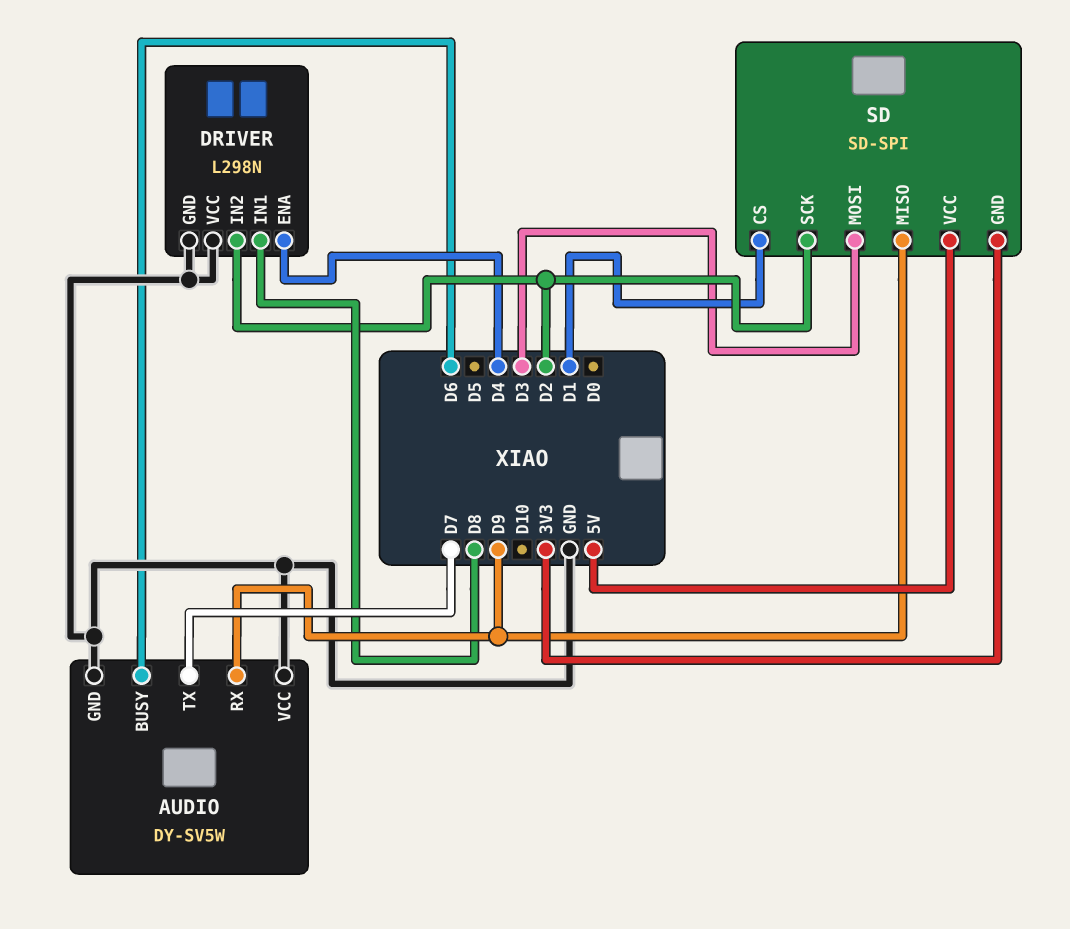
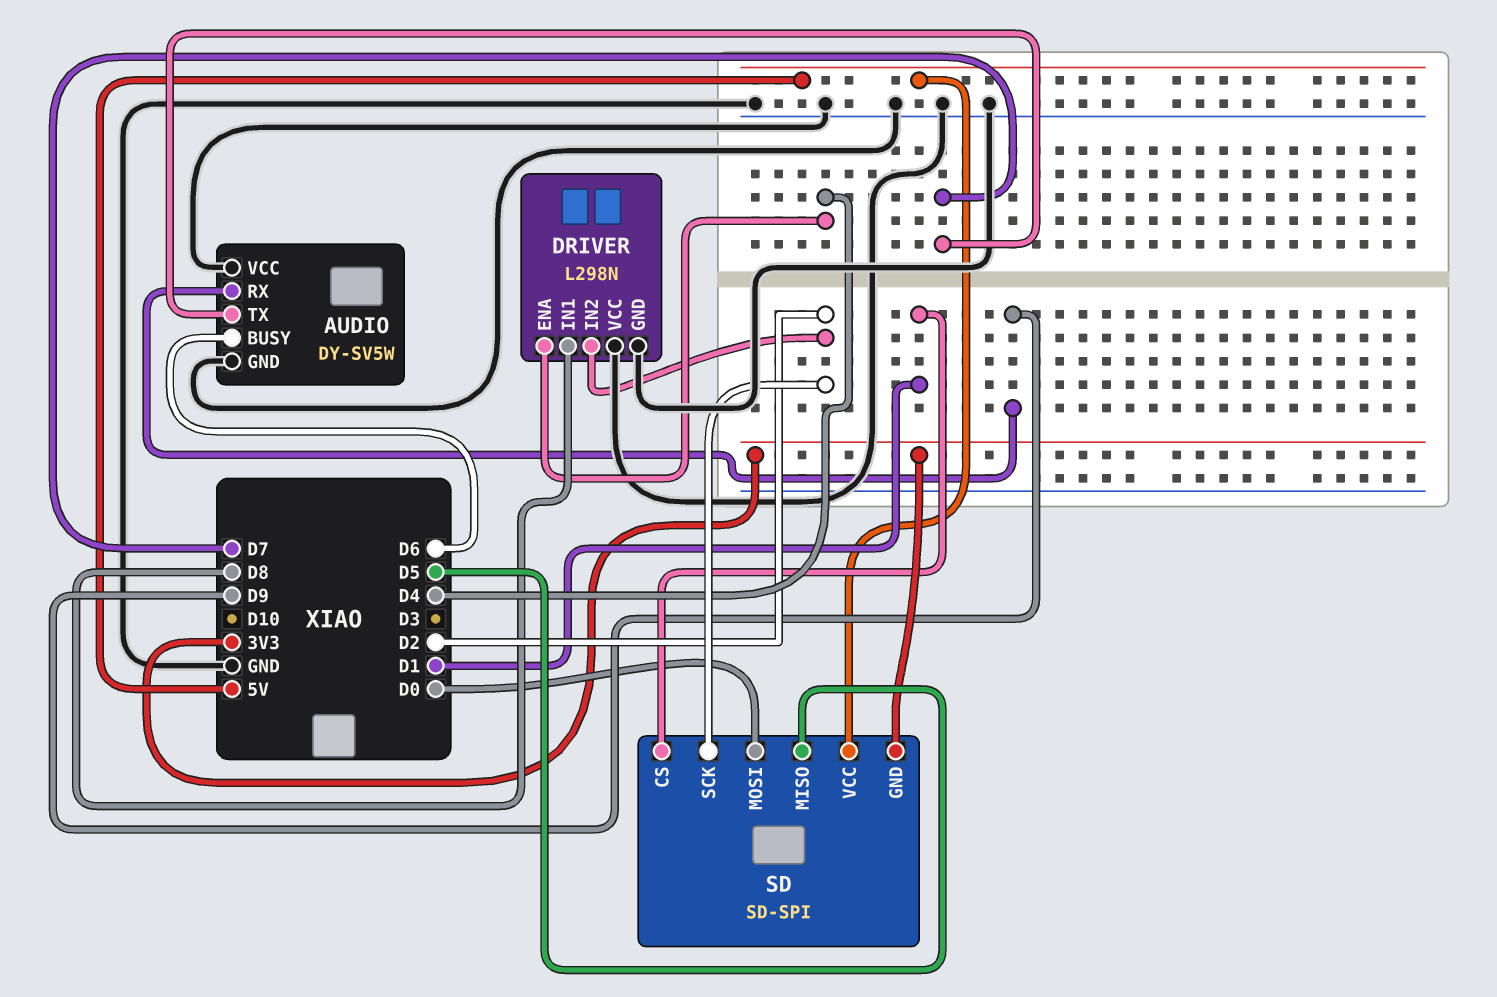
SD pin MISO: D9 -> D5
SD pin MOSI: D3 -> D0

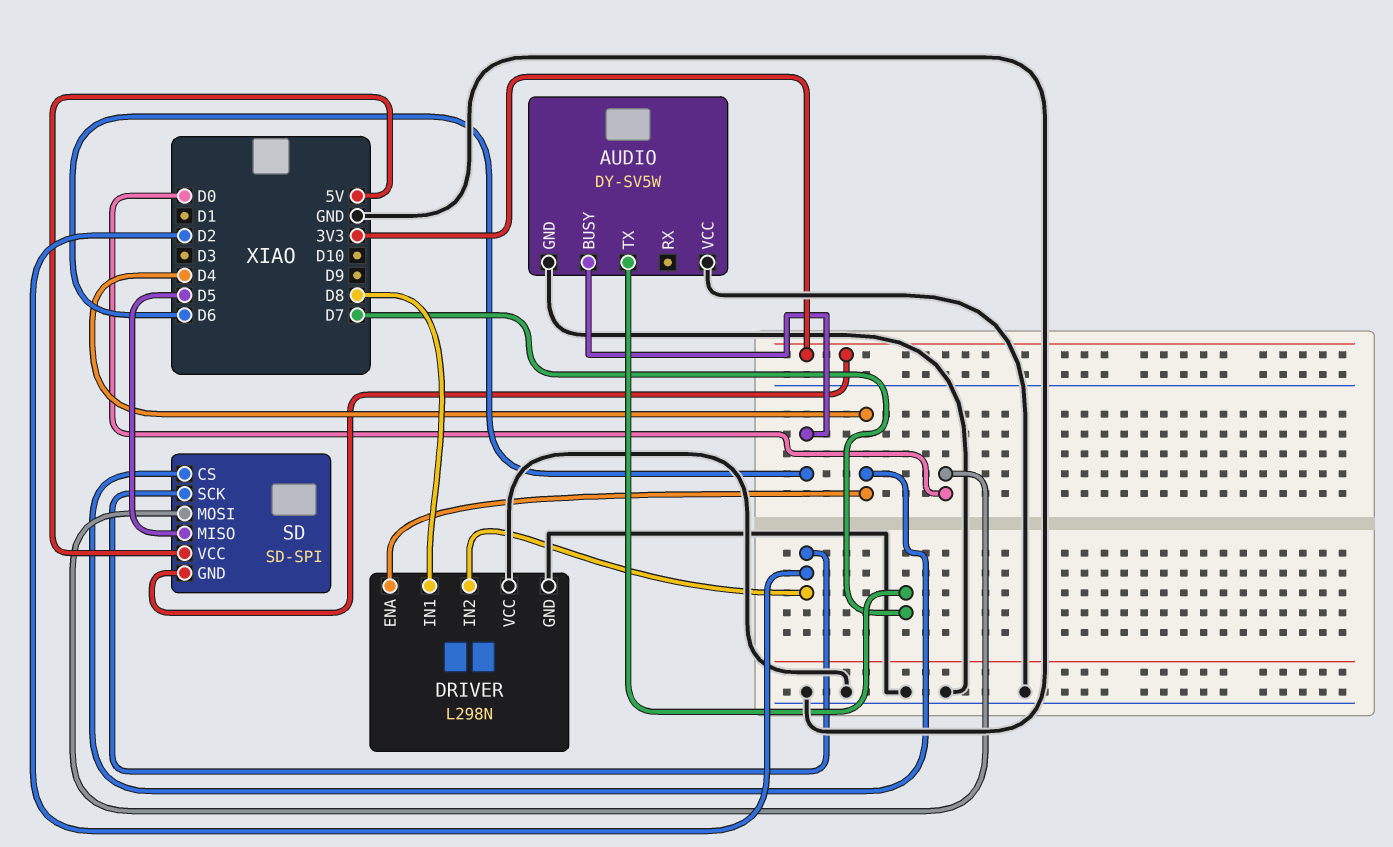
AUDIO pin RX: D9 -> none
SD pin CS: D1 -> D4

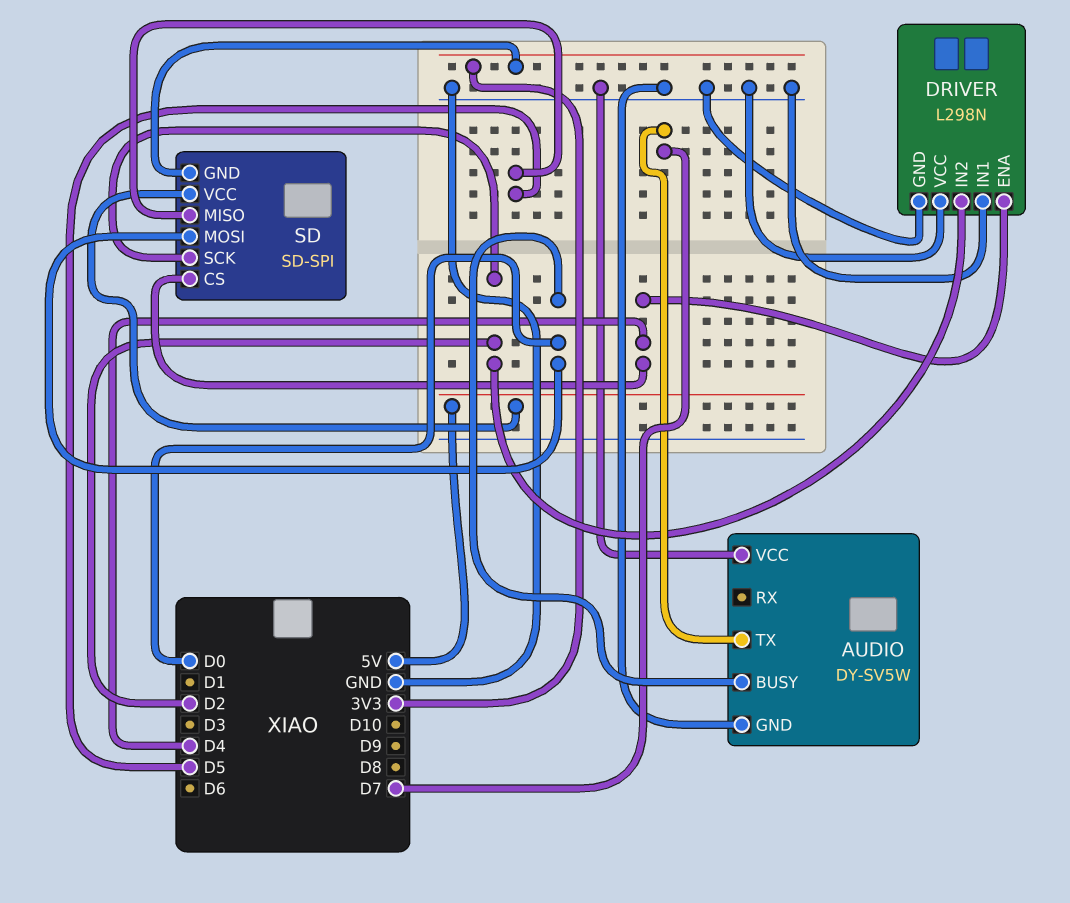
AUDIO pin BUSY: D6 -> D0
DRIVER pin IN1: D8 -> GND

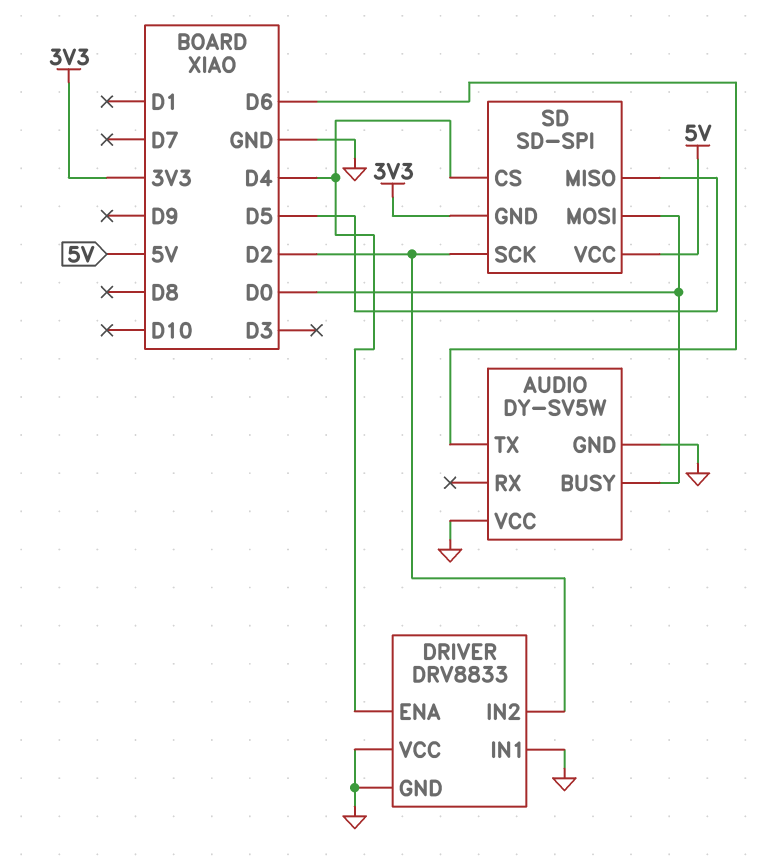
AUDIO pin TX: D7 -> D6
DRIVER: L298N -> DRV8833

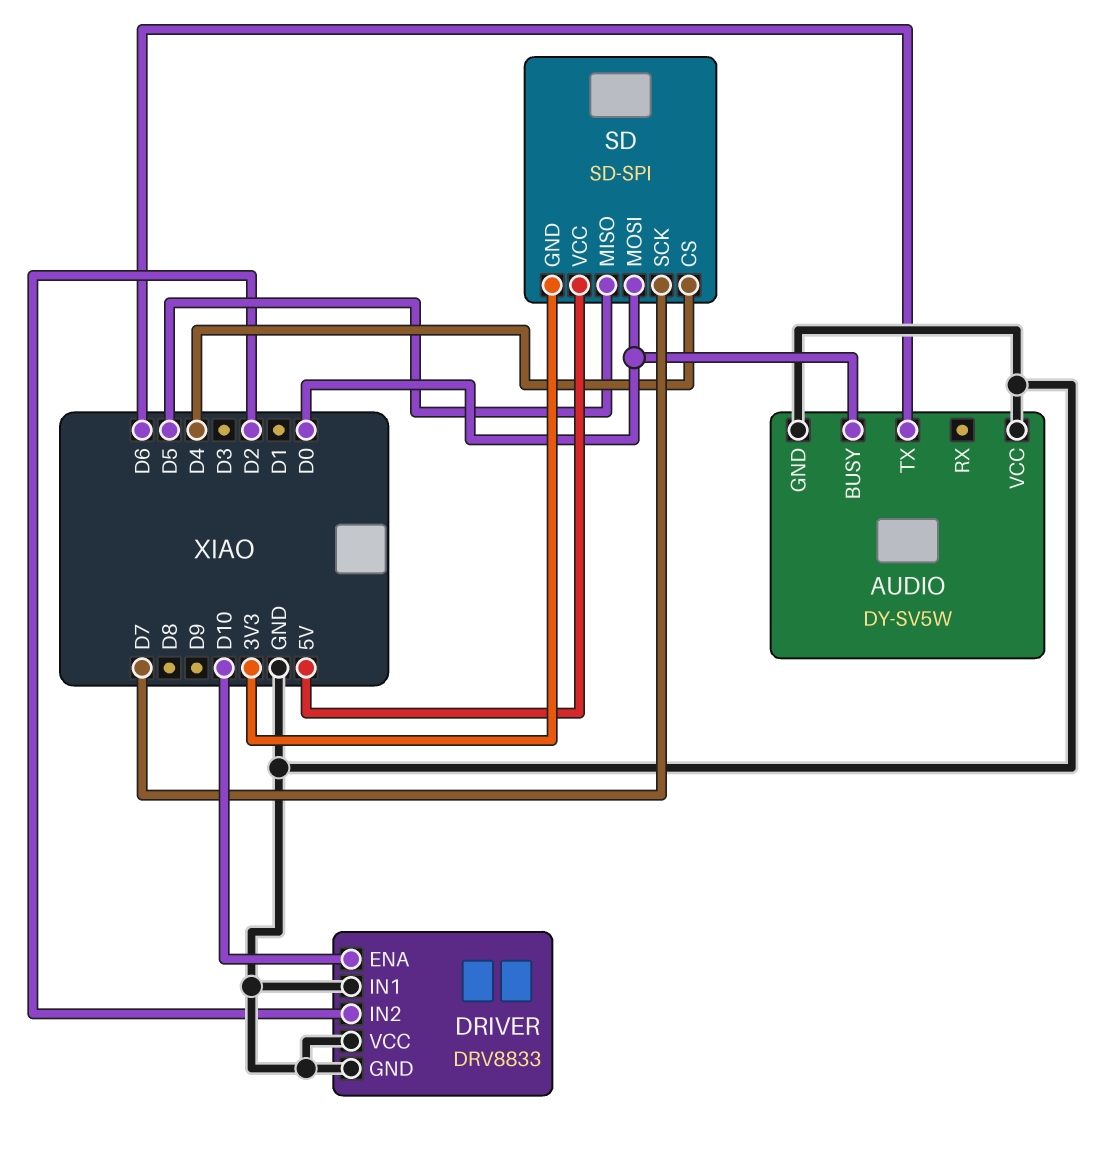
DRIVER pin ENA: D4 -> D10
SD pin SCK: D2 -> D7

